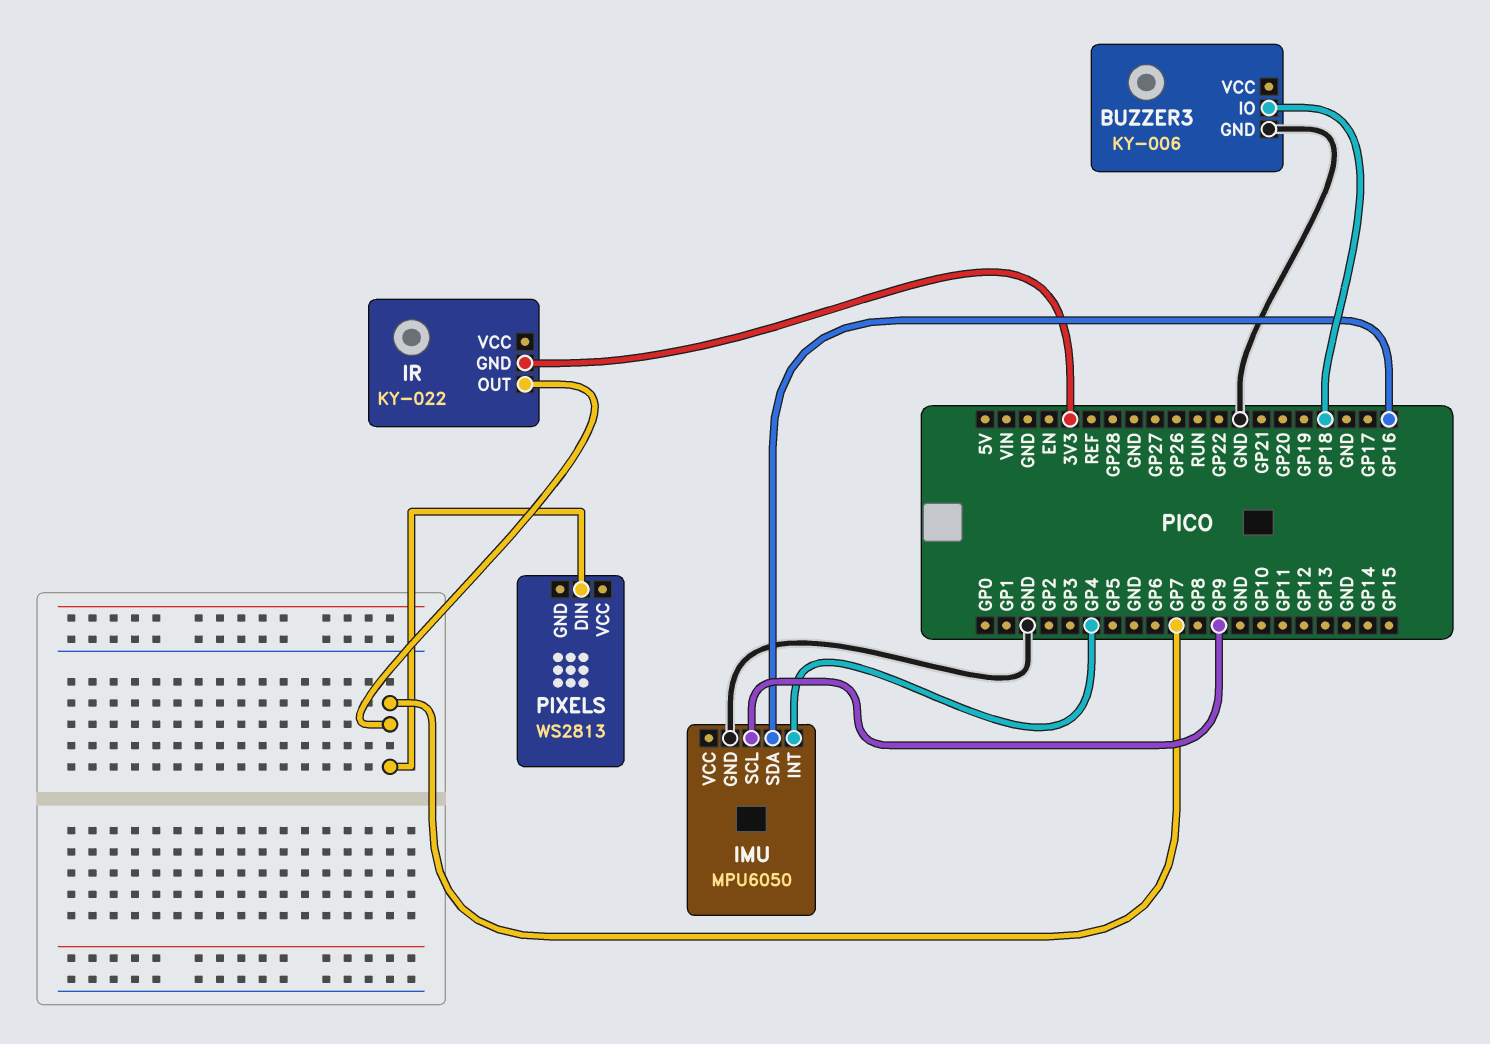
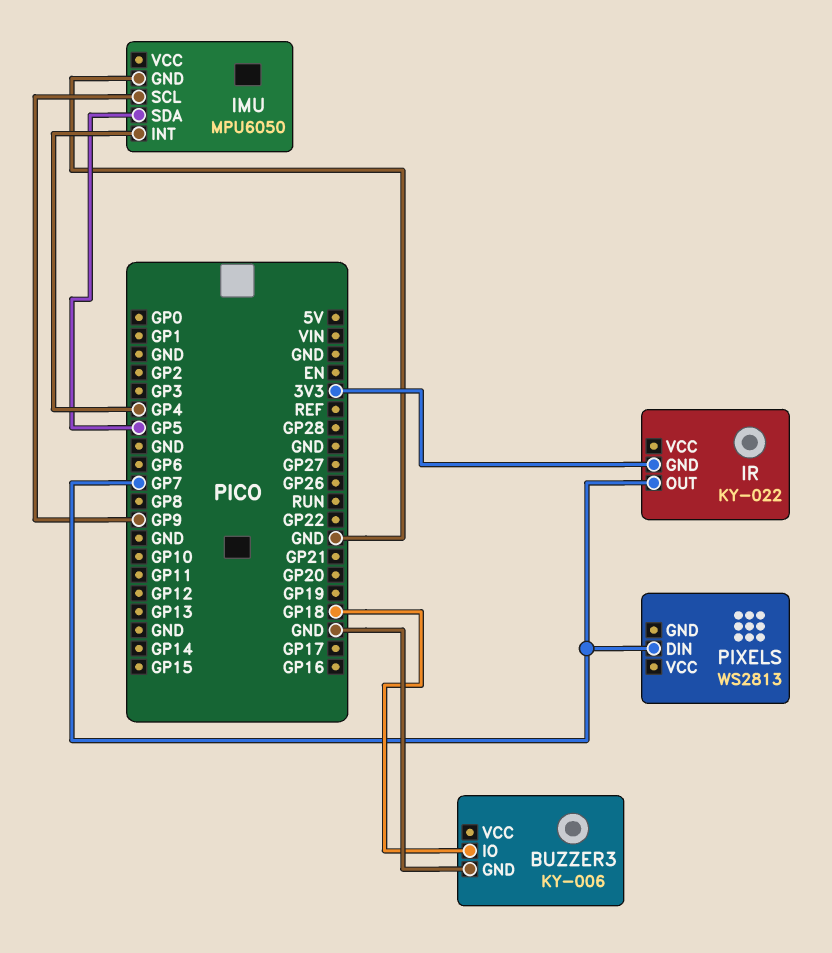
IMU pin SDA: GP16 -> GP5

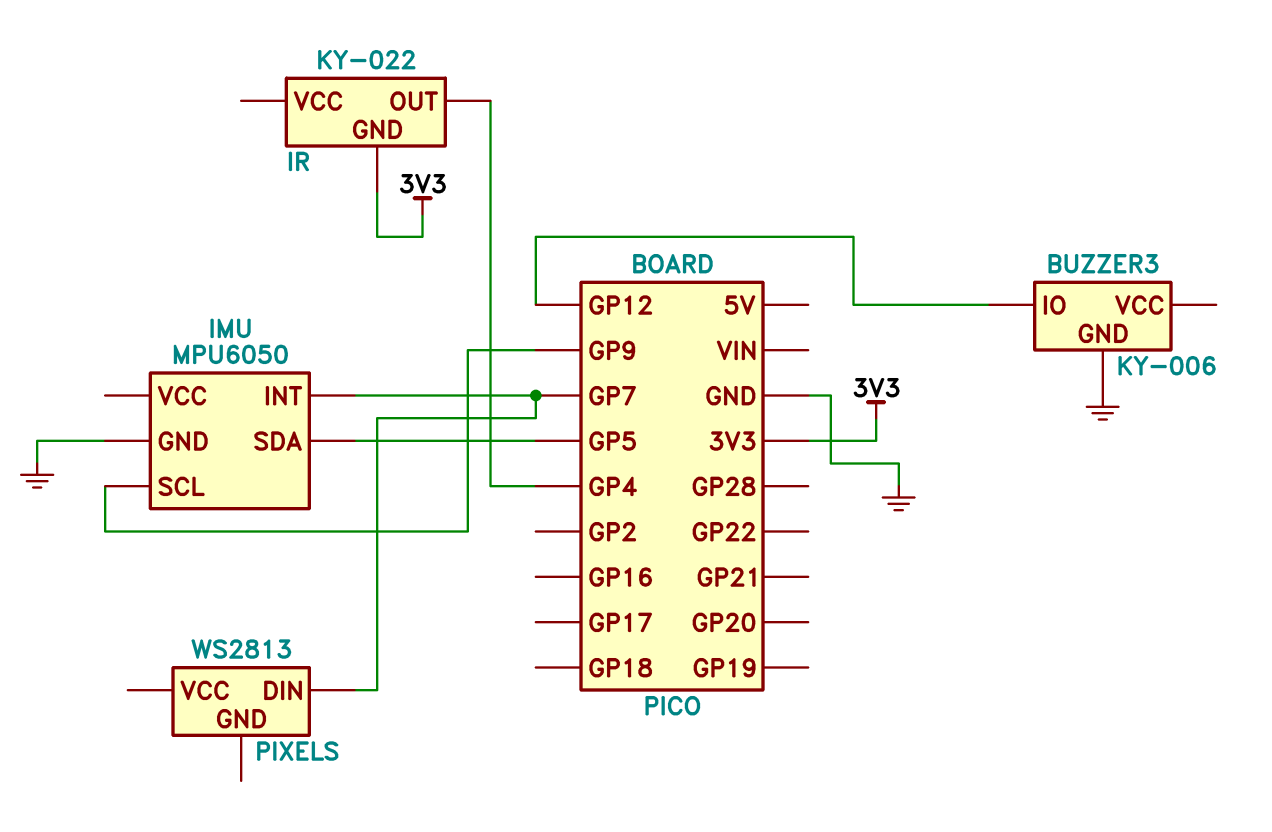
BUZZER3 pin IO: GP18 -> GP12
IMU pin INT: GP4 -> GP7
IR pin OUT: GP7 -> GP4

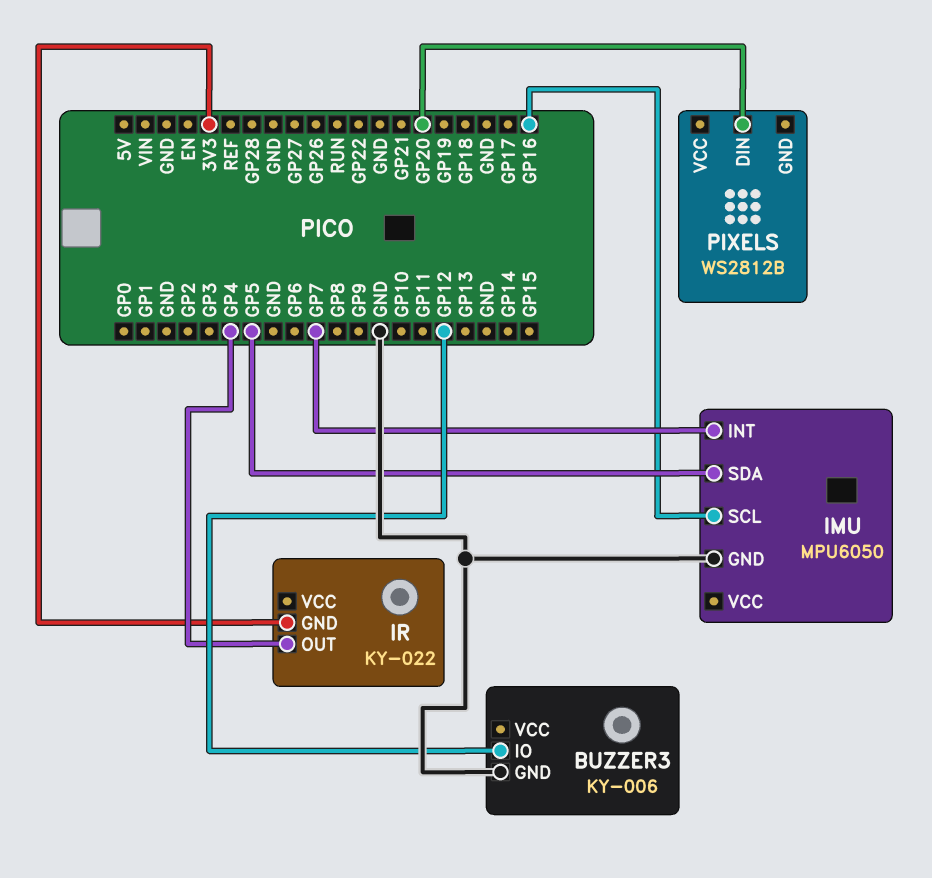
IMU pin SCL: GP9 -> GP16
PIXELS: WS2813 -> WS2812B
PIXELS pin DIN: GP7 -> GP20

